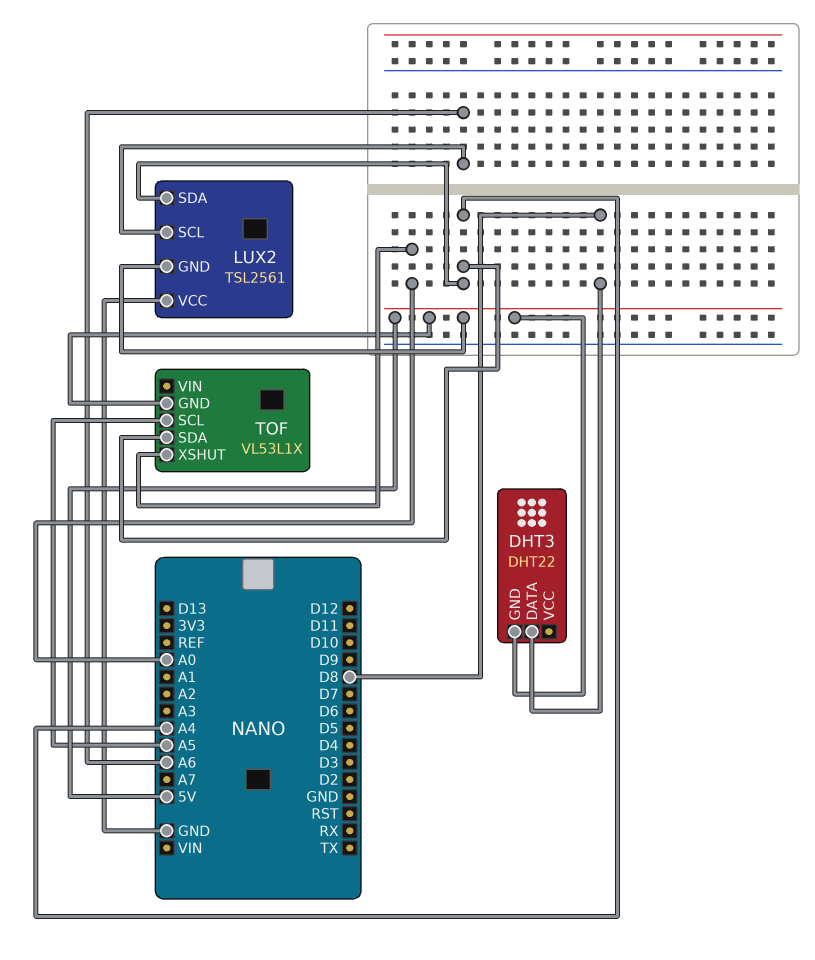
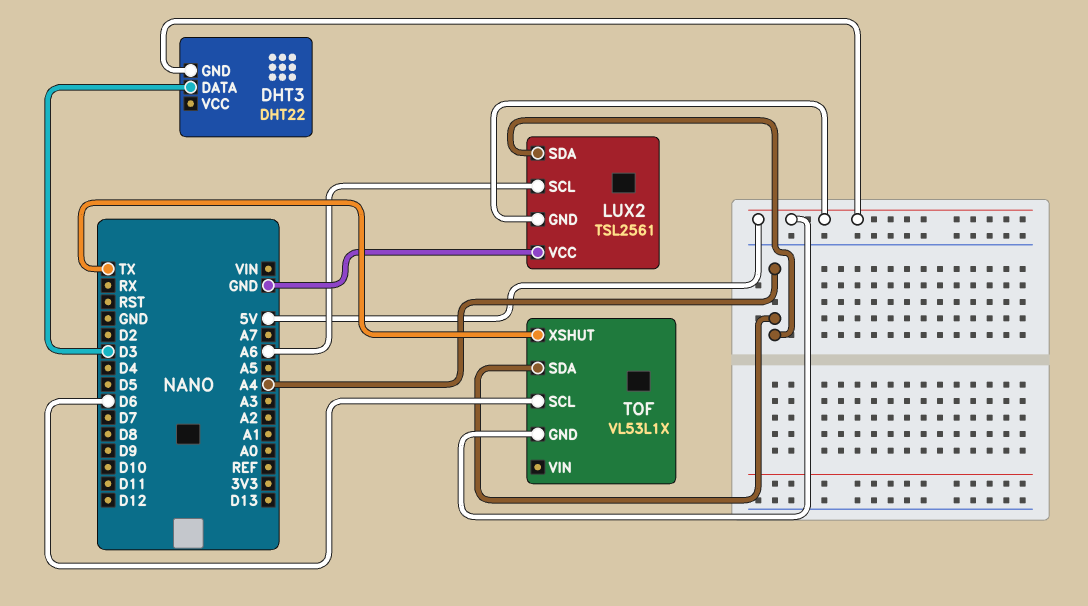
DHT3 pin DATA: D8 -> D3
TOF pin SCL: A5 -> D6
TOF pin XSHUT: A0 -> TX

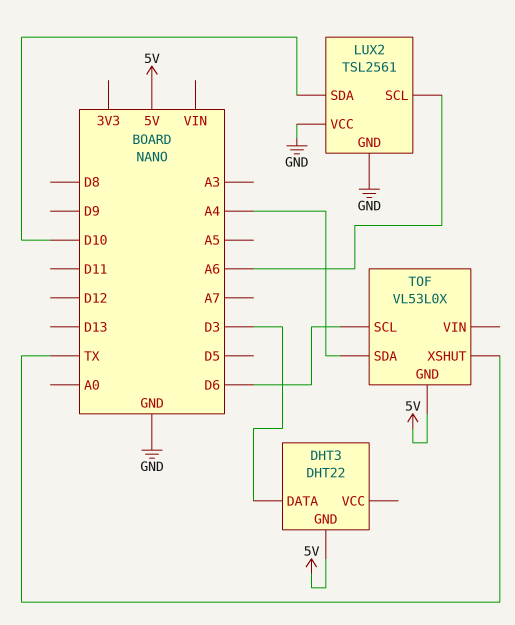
LUX2 pin GND: 5V -> GND
LUX2 pin SDA: A4 -> D10
TOF: VL53L1X -> VL53L0X

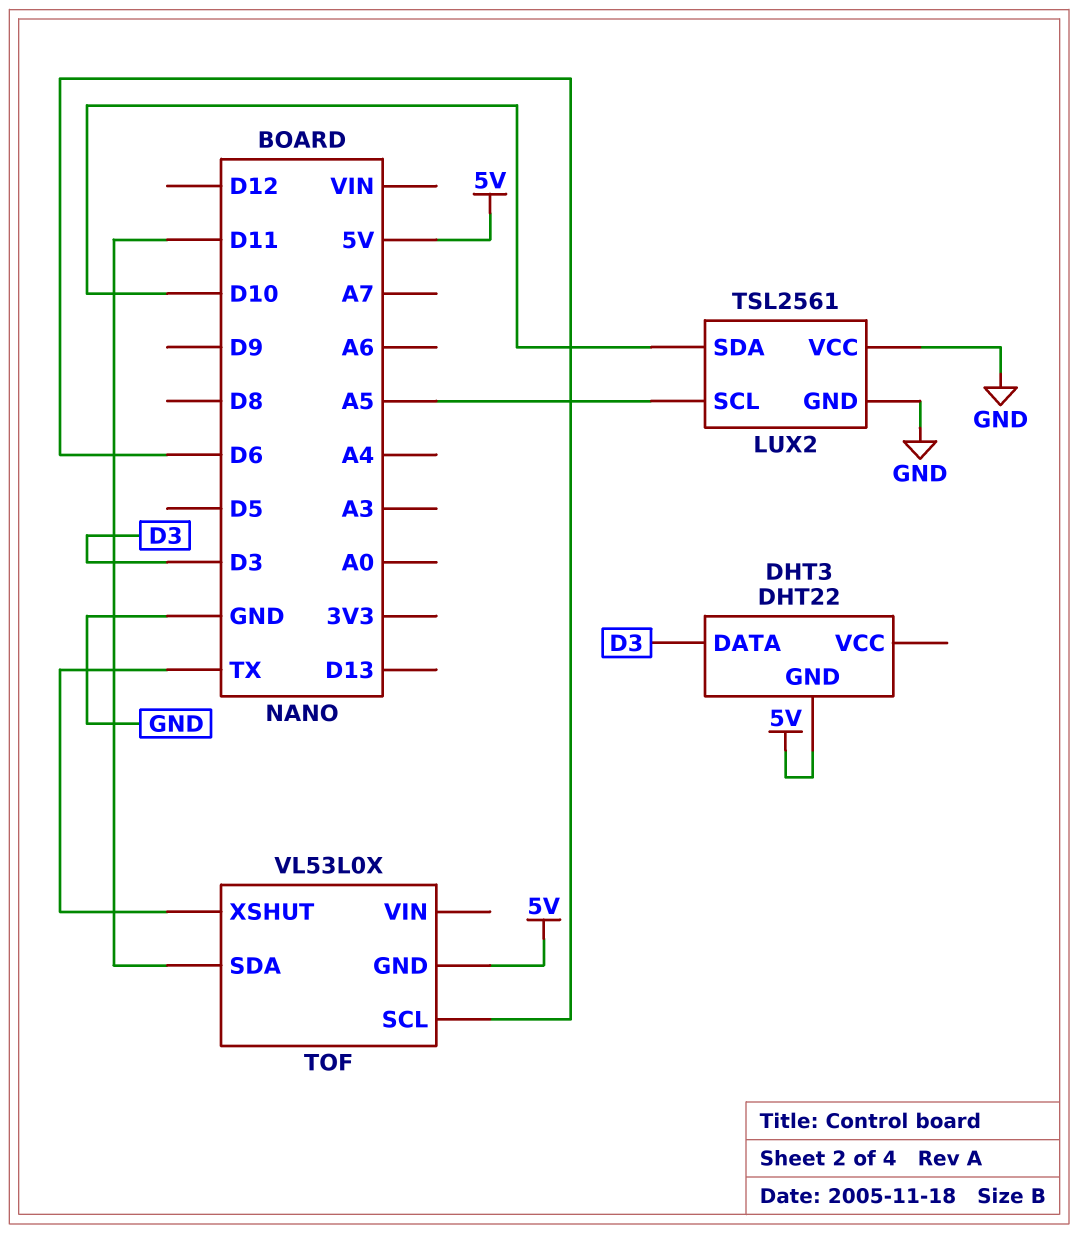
LUX2 pin SCL: A6 -> A5
TOF pin SDA: A4 -> D11

